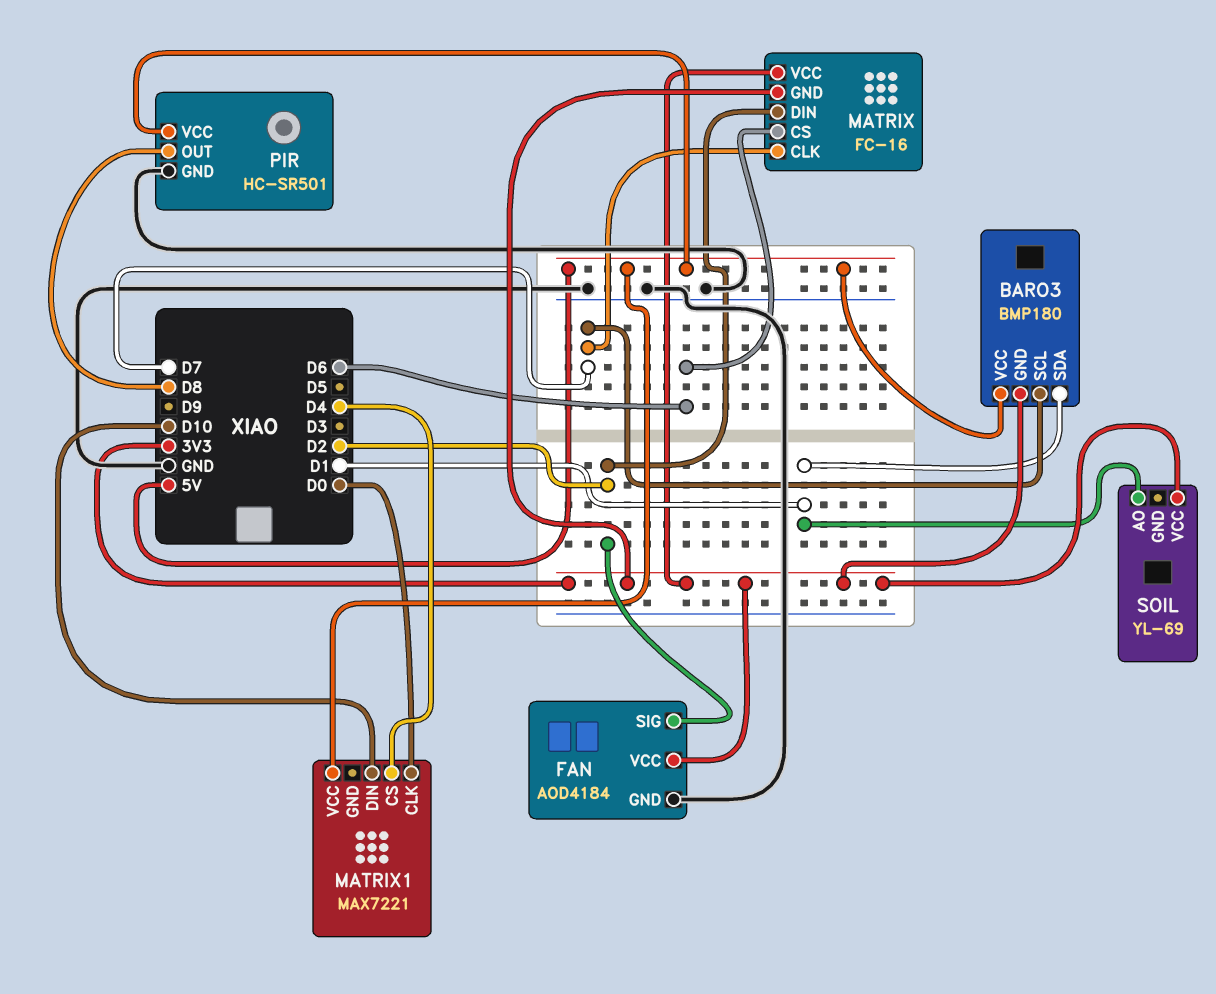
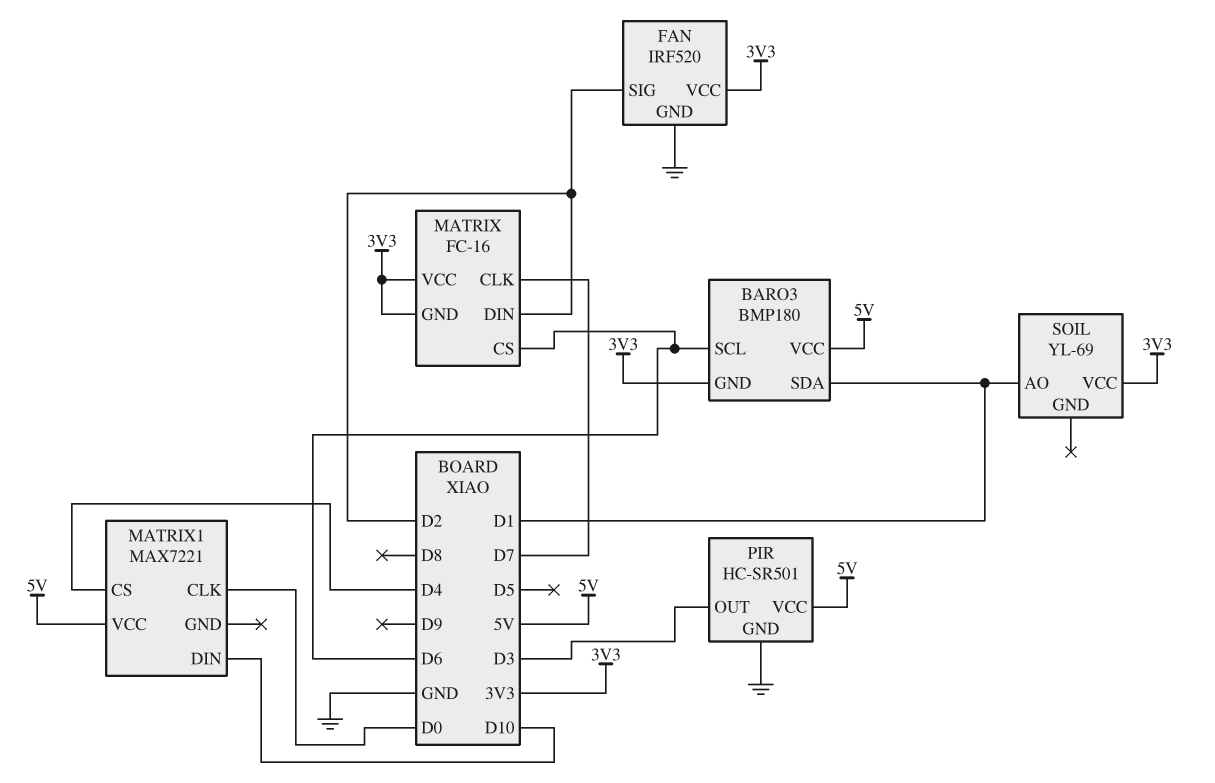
BARO3 pin SCL: D7 -> D6
FAN: AOD4184 -> IRF520
PIR pin OUT: D8 -> D3

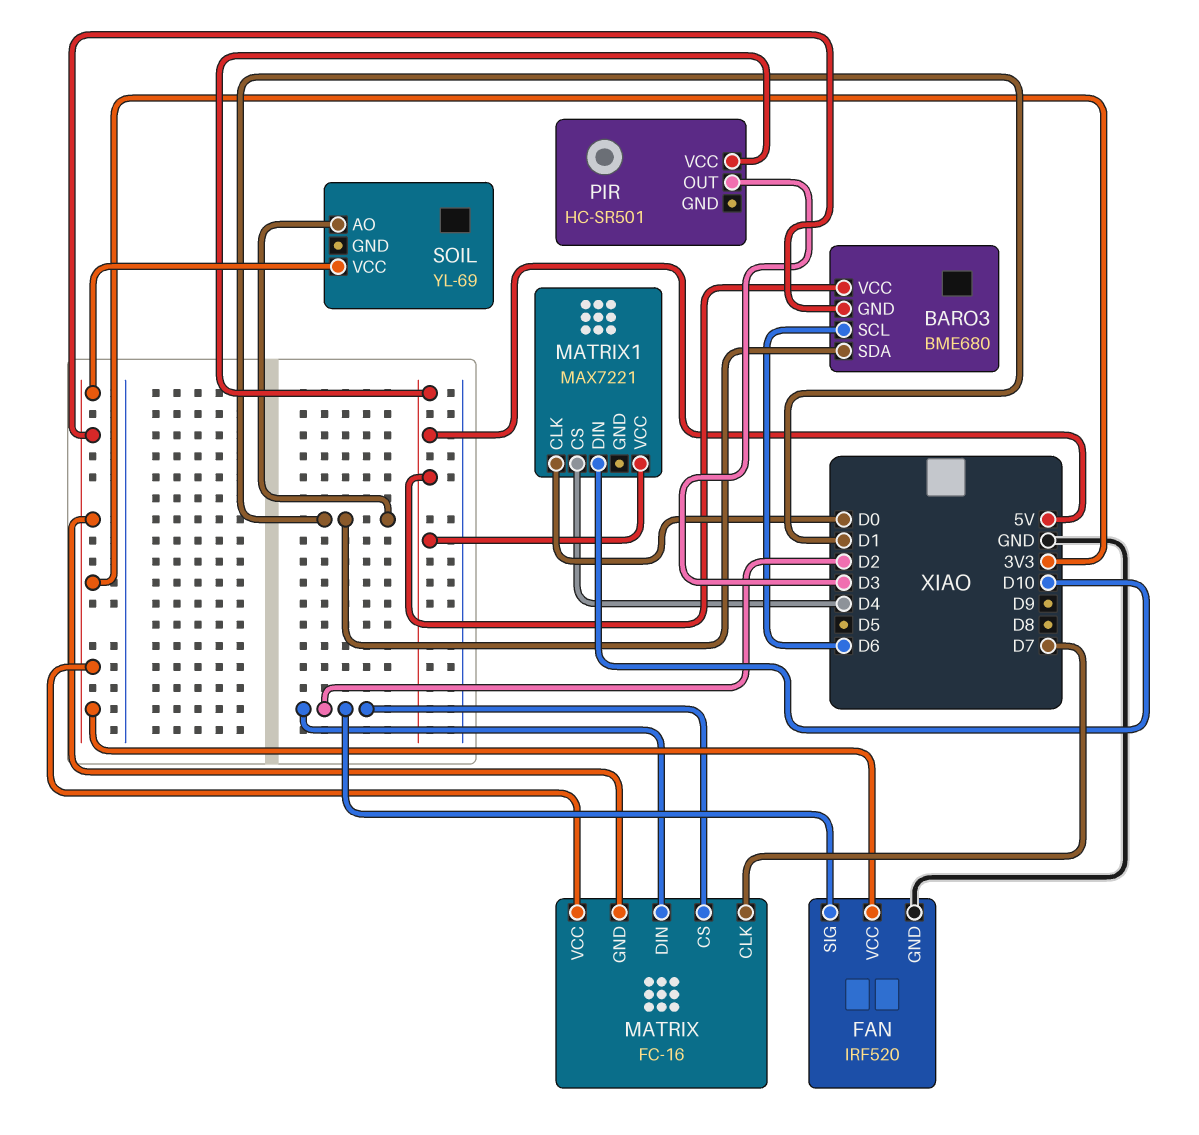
BARO3: BMP180 -> BME680
MATRIX pin CS: D6 -> D2
PIR pin GND: GND -> none

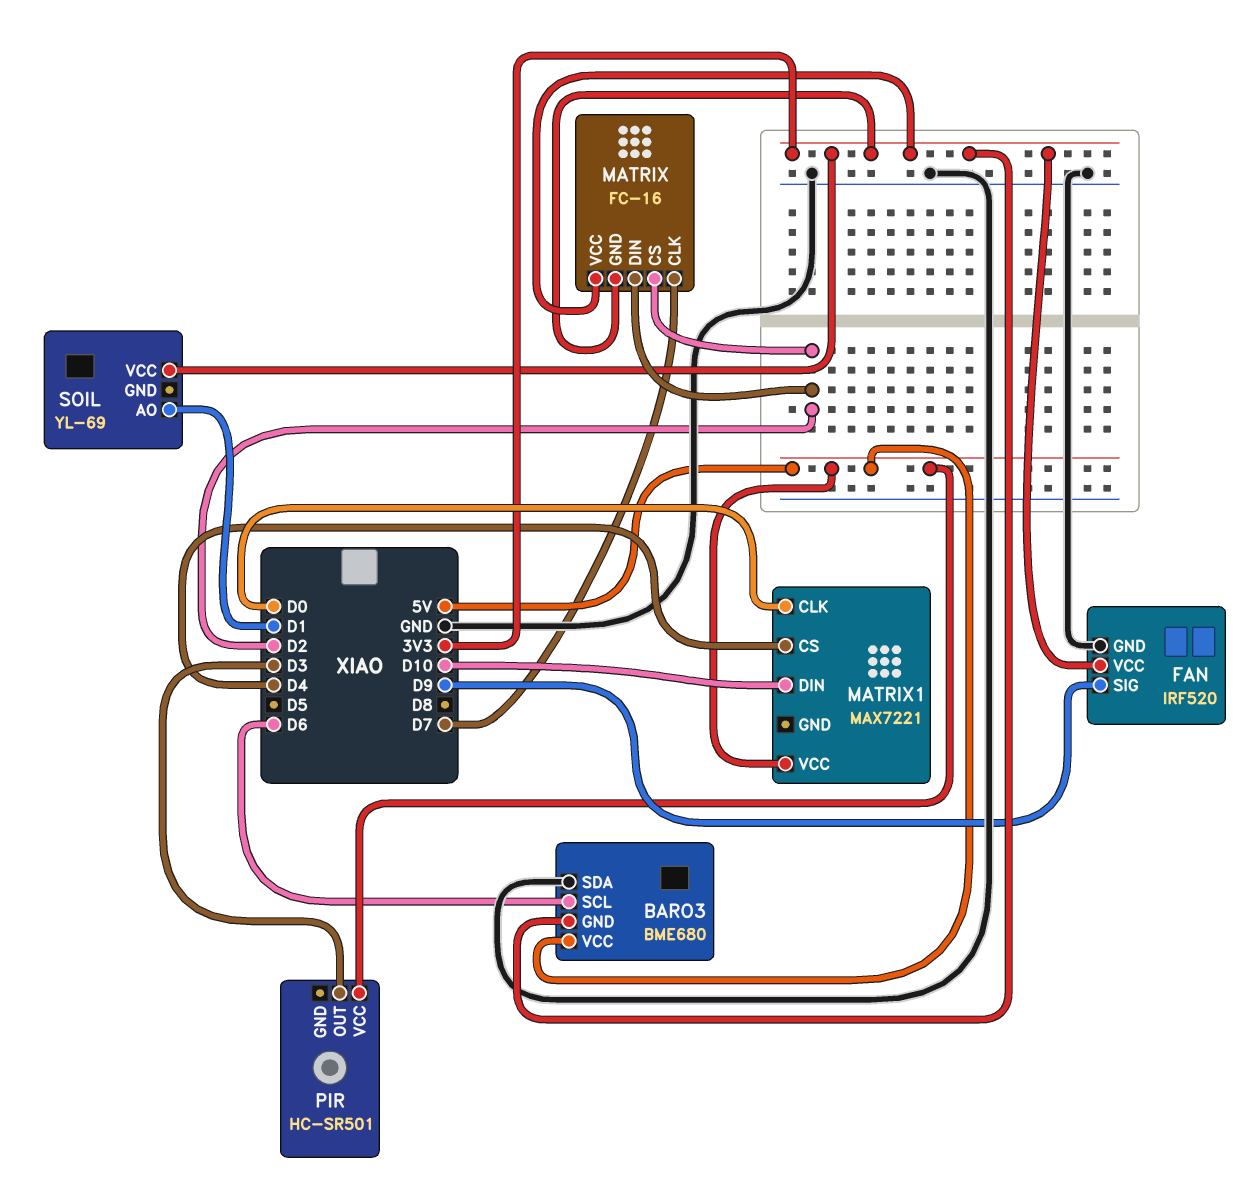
BARO3 pin SDA: D1 -> GND
FAN pin SIG: D2 -> D9

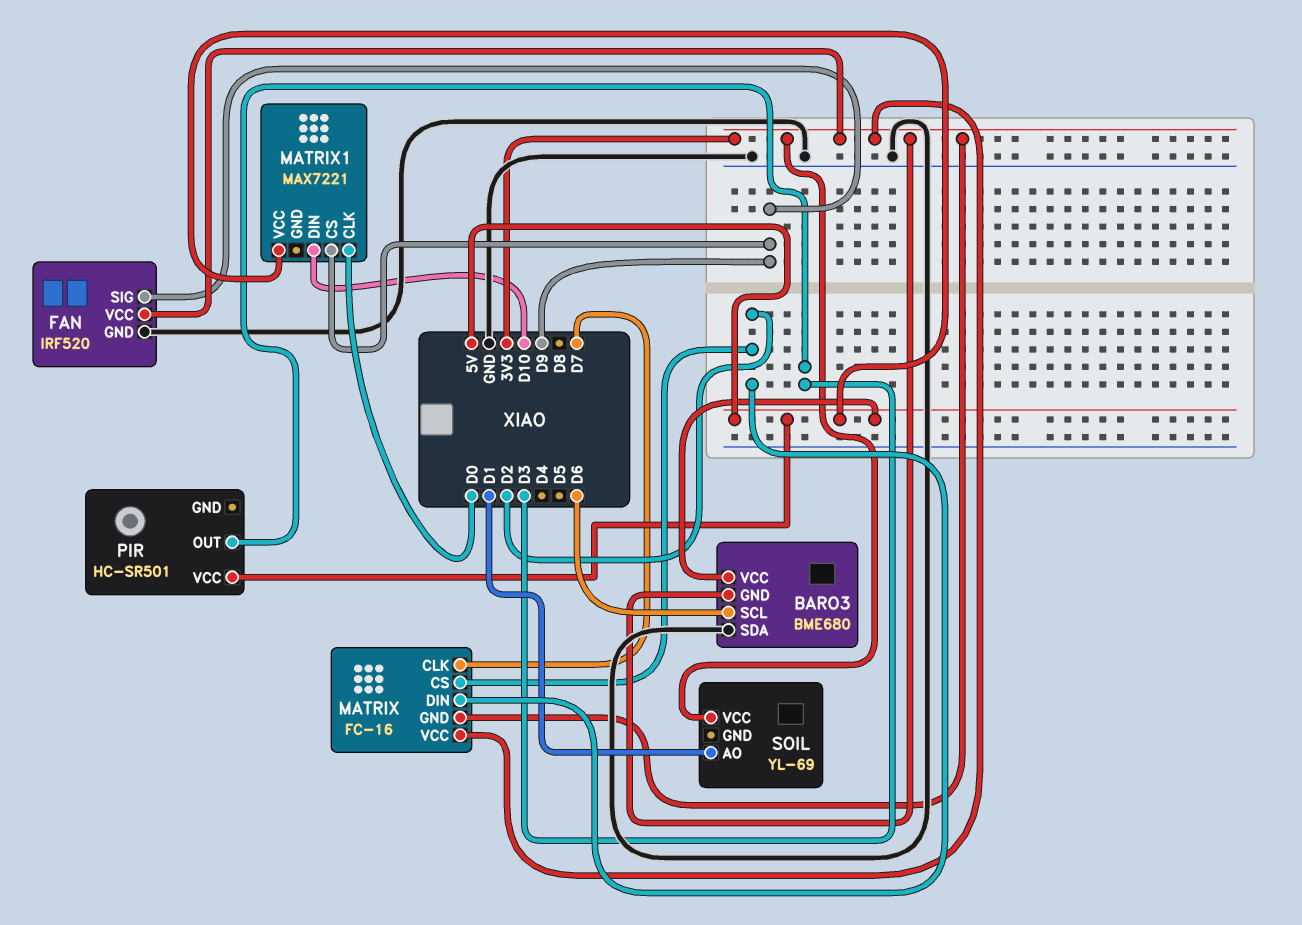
MATRIX1 pin CS: D4 -> D9

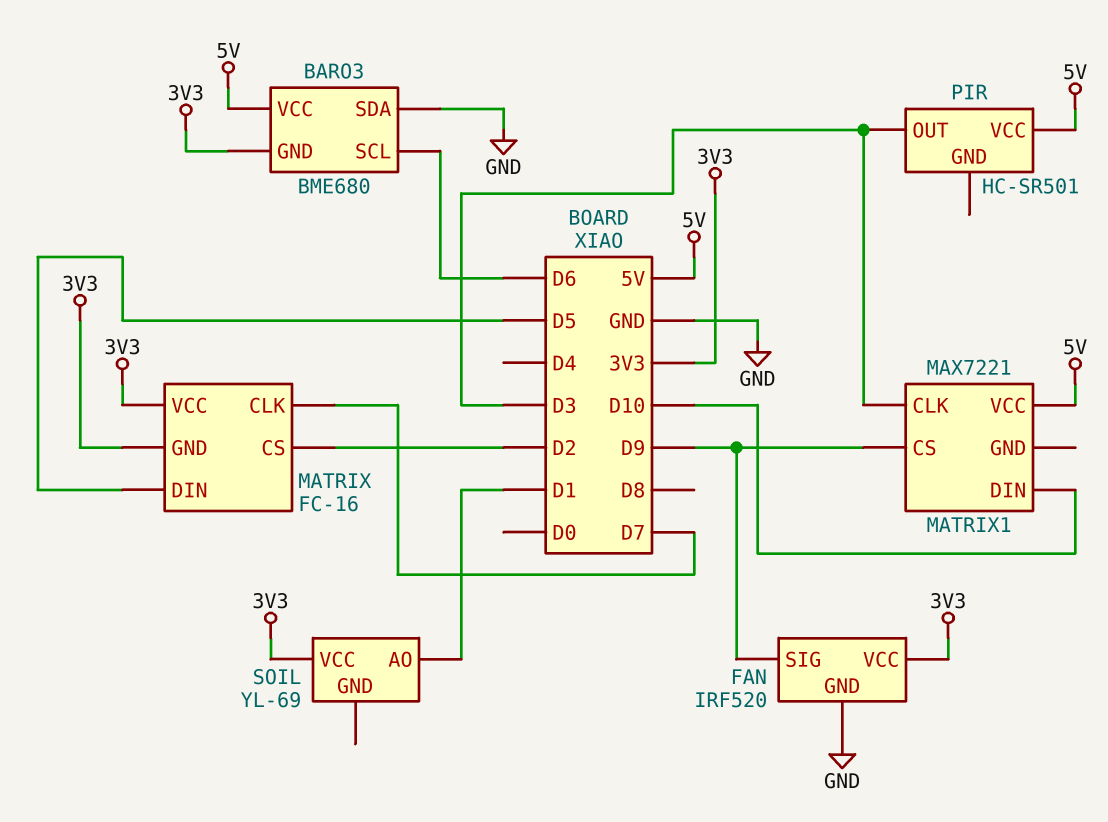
MATRIX pin DIN: D2 -> D5
MATRIX1 pin CLK: D0 -> D3

